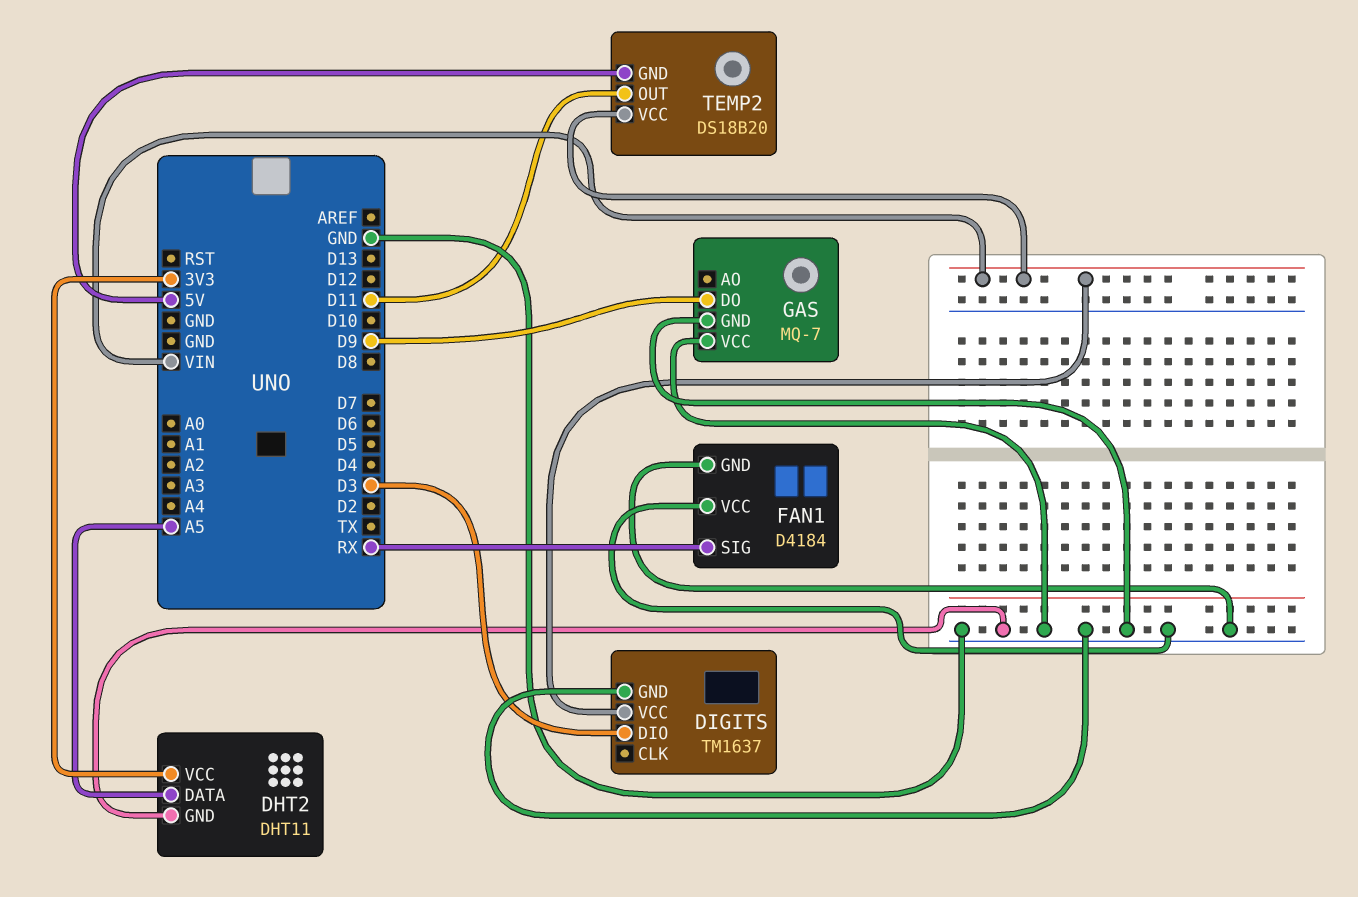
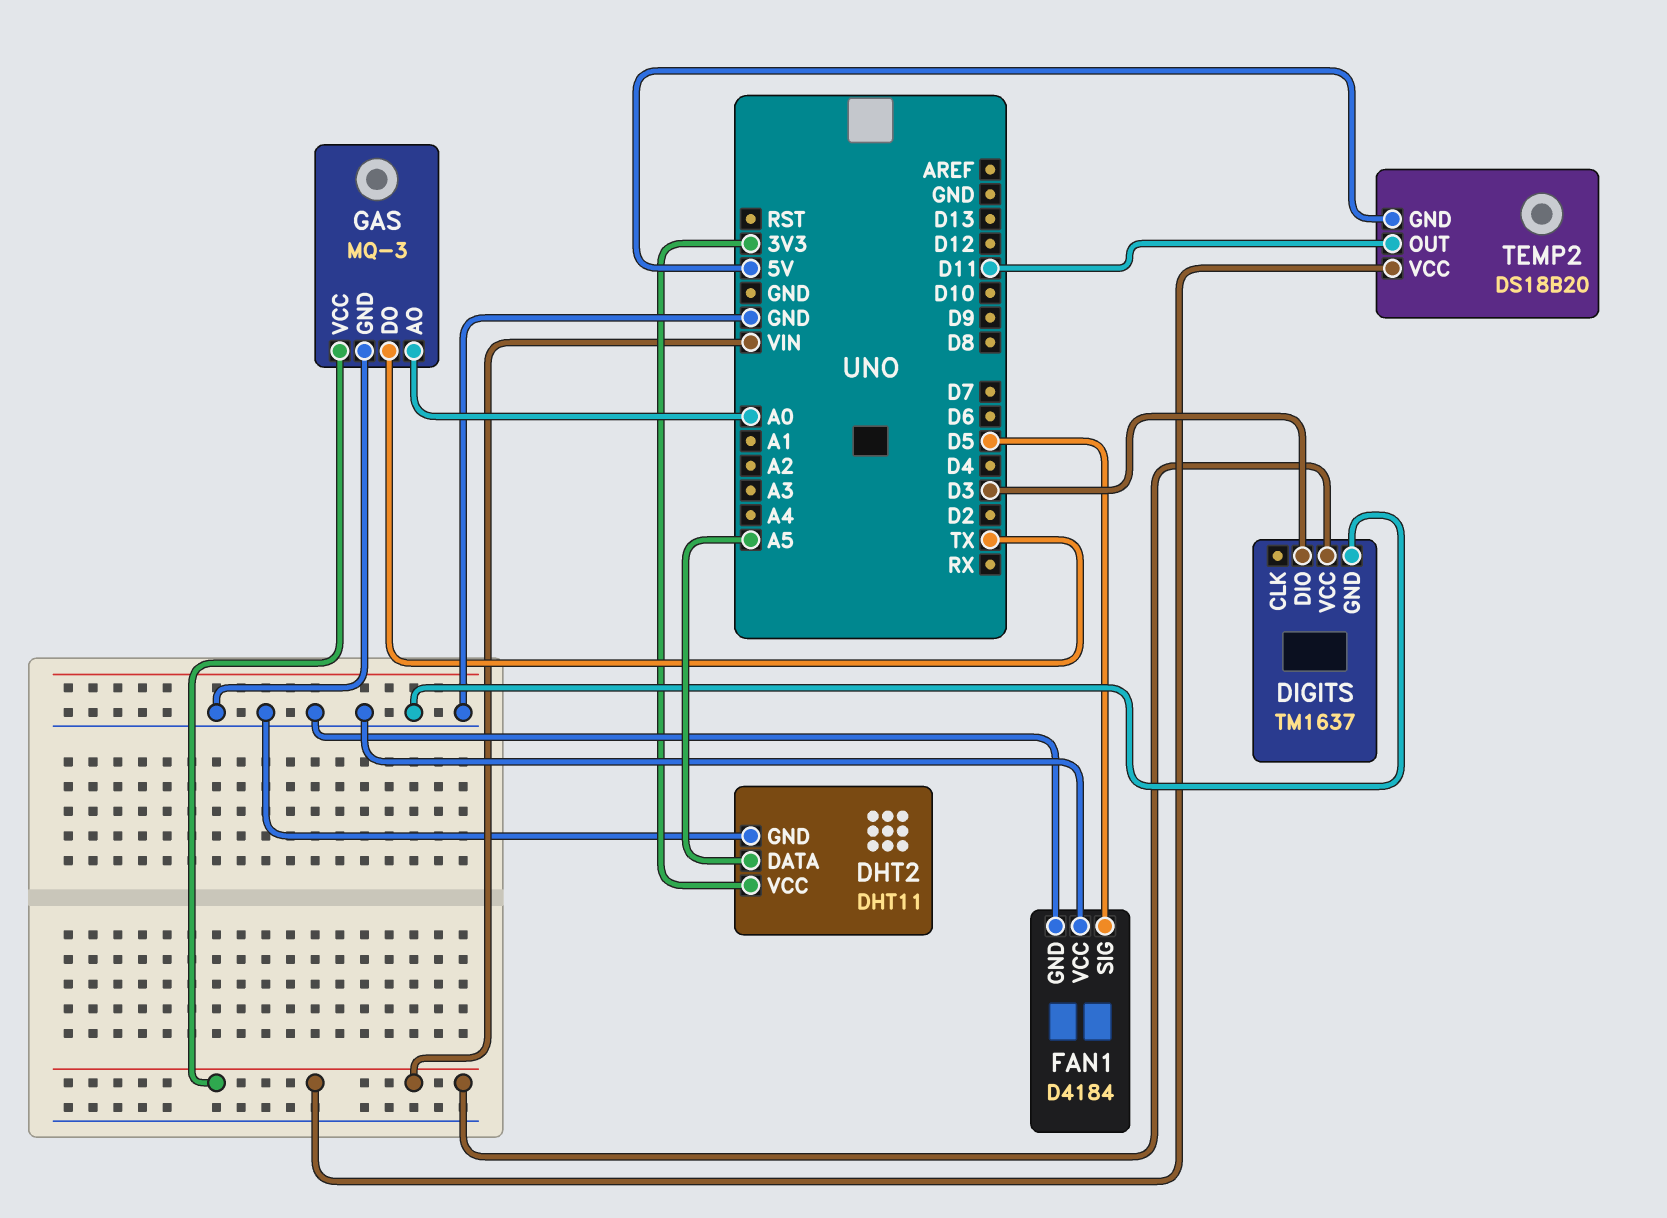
FAN1 pin SIG: RX -> D5
GAS: MQ-7 -> MQ-3
GAS pin AO: none -> A0
GAS pin DO: D9 -> TX
GAS pin VCC: GND -> VIN

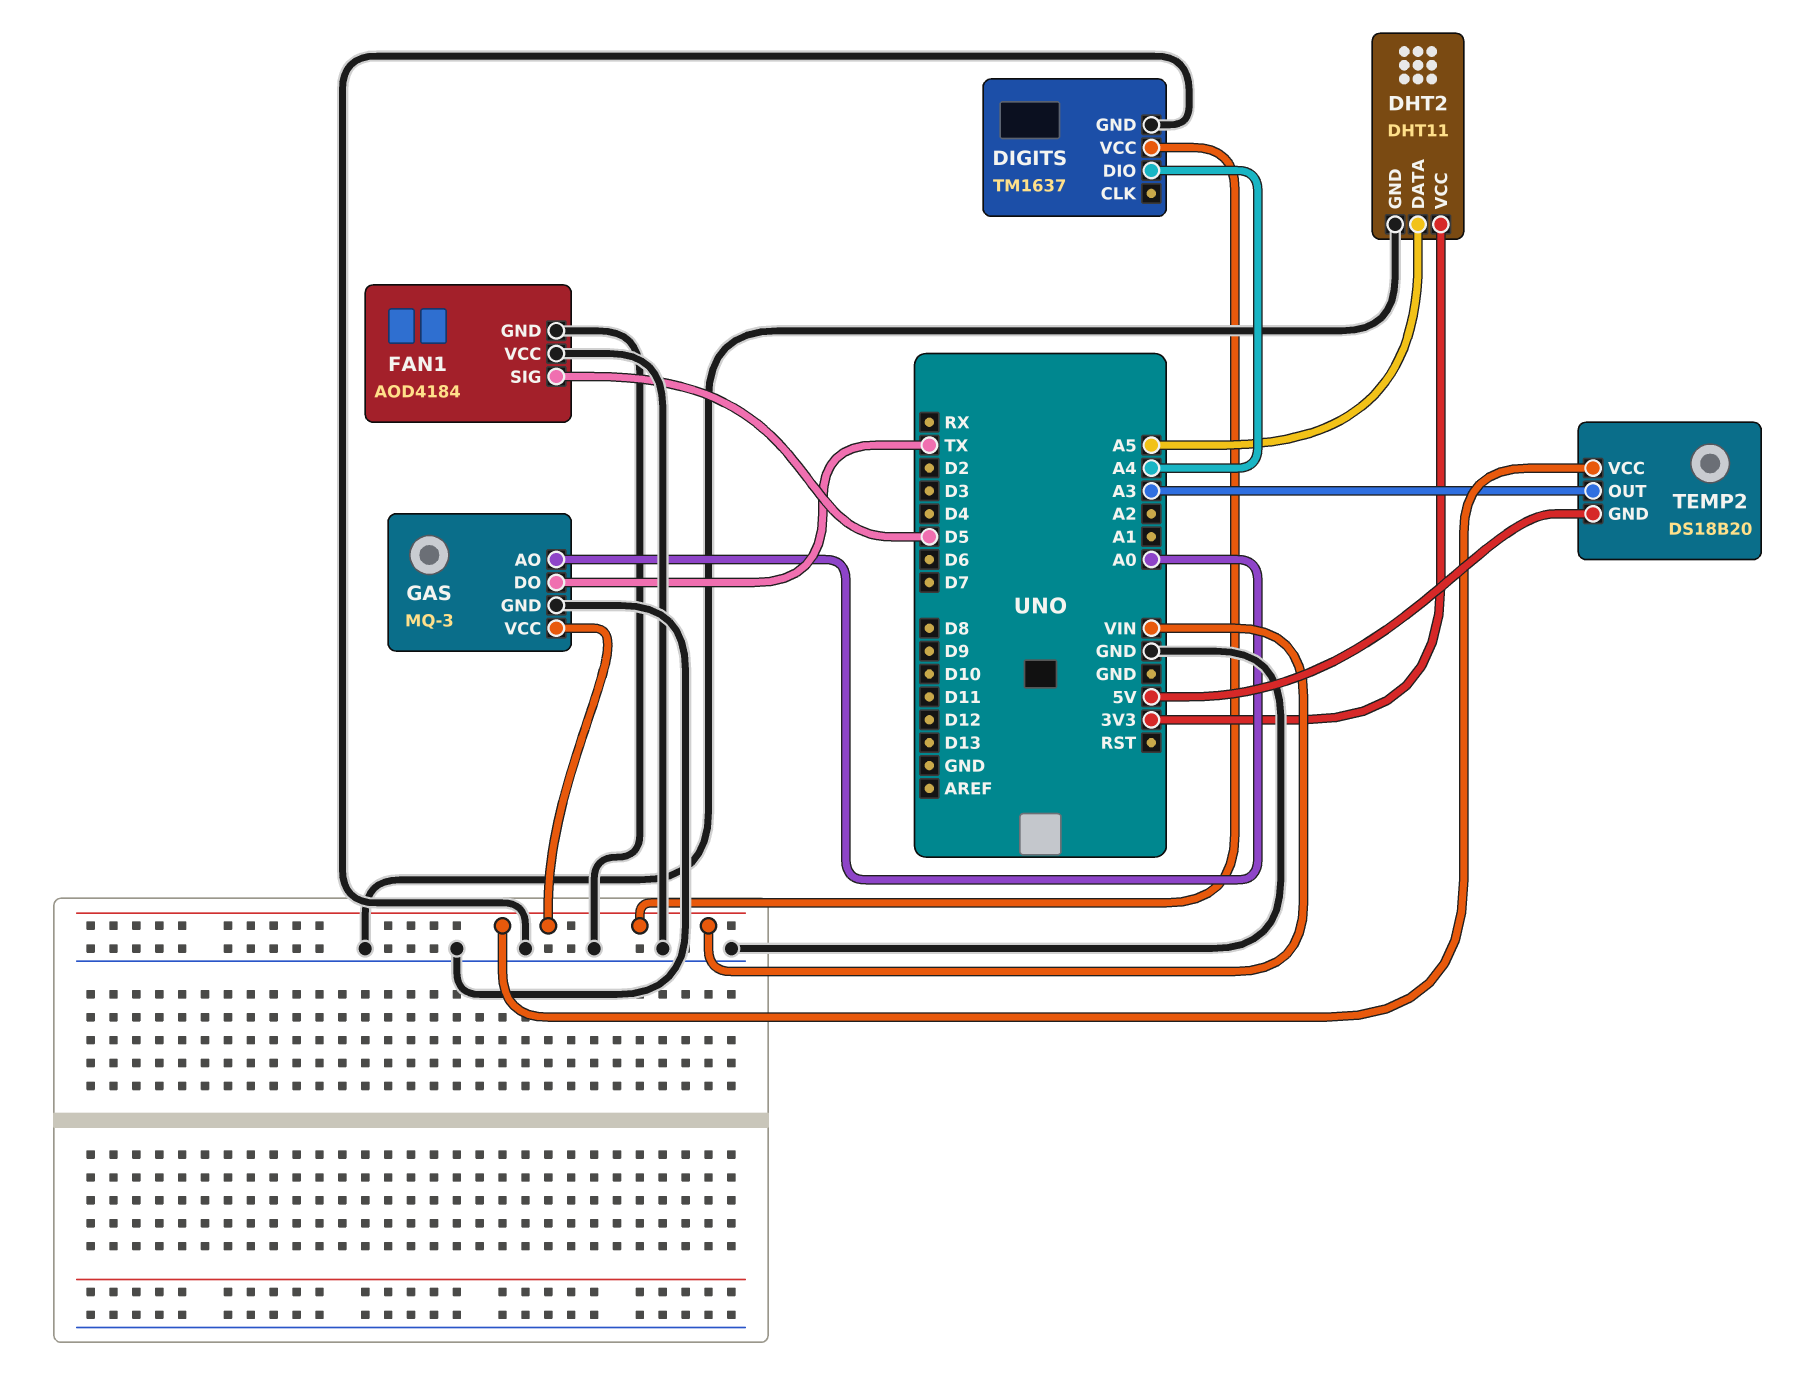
DIGITS pin DIO: D3 -> A4
FAN1: D4184 -> AOD4184
TEMP2 pin OUT: D11 -> A3

